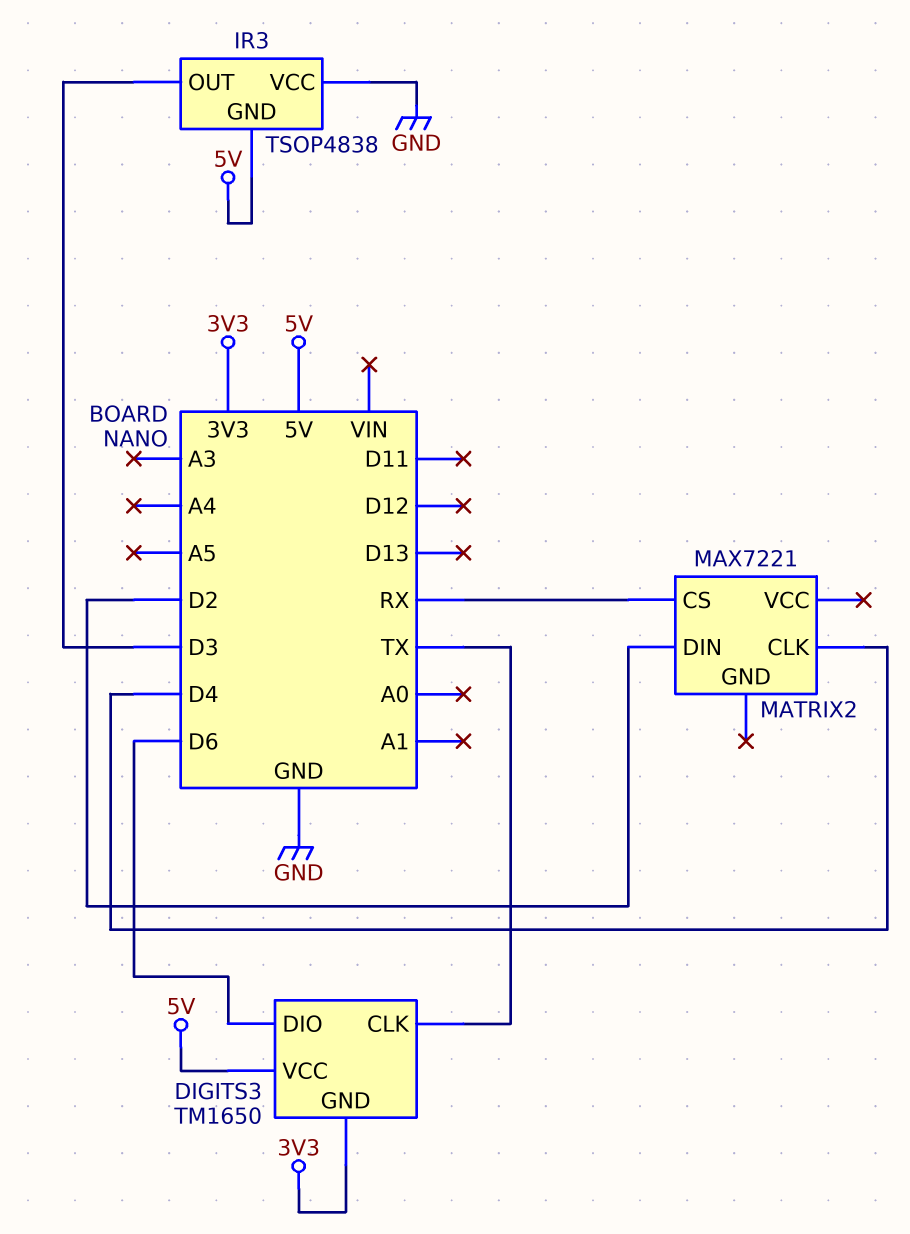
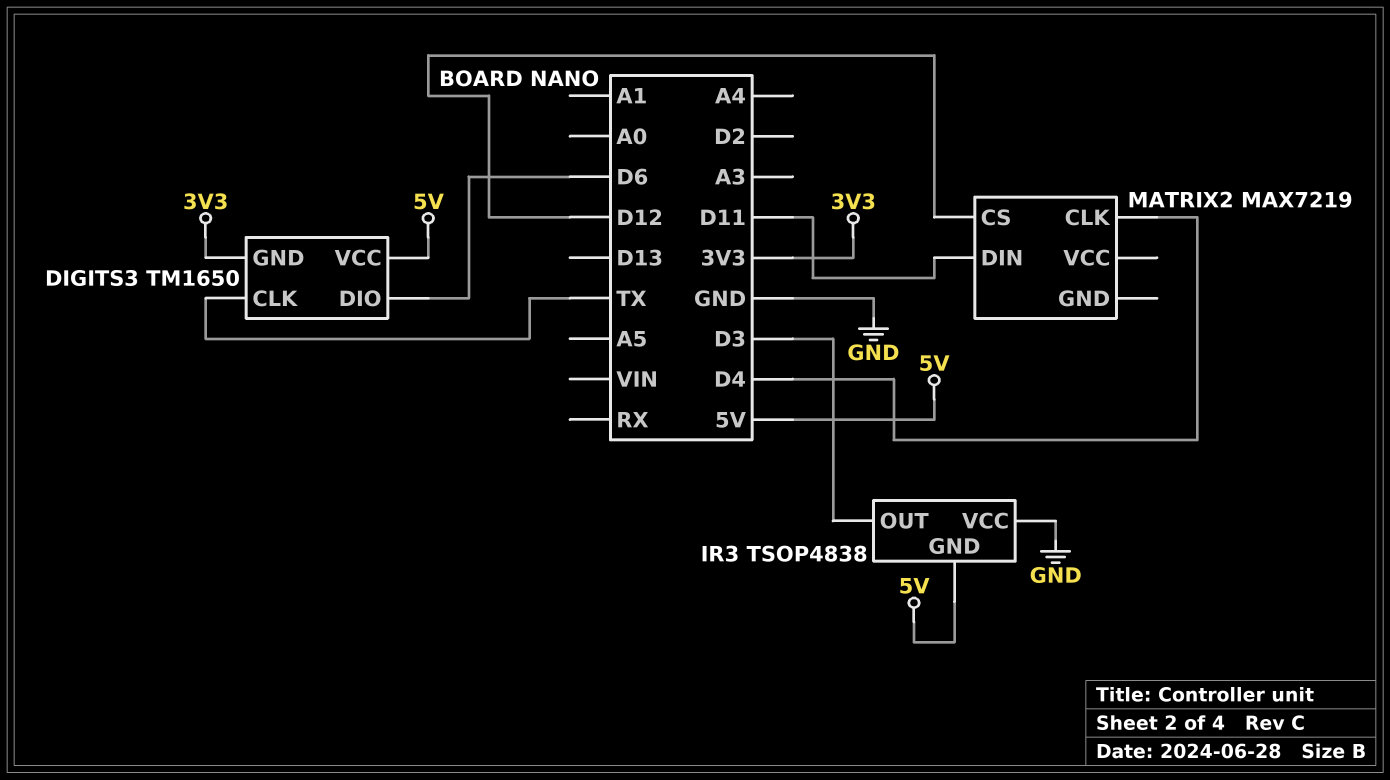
MATRIX2: MAX7221 -> MAX7219
MATRIX2 pin CS: RX -> D12
MATRIX2 pin DIN: D2 -> D11

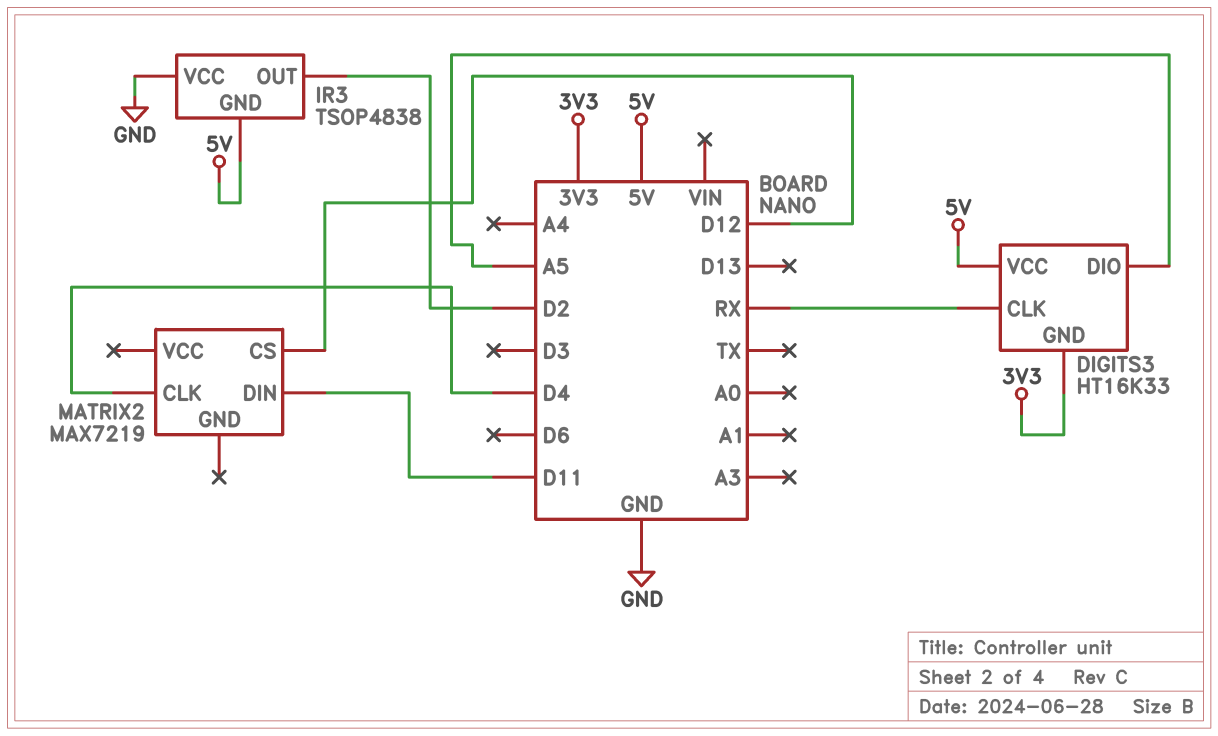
DIGITS3: TM1650 -> HT16K33
DIGITS3 pin CLK: TX -> RX
DIGITS3 pin DIO: D6 -> A5
IR3 pin OUT: D3 -> D2

